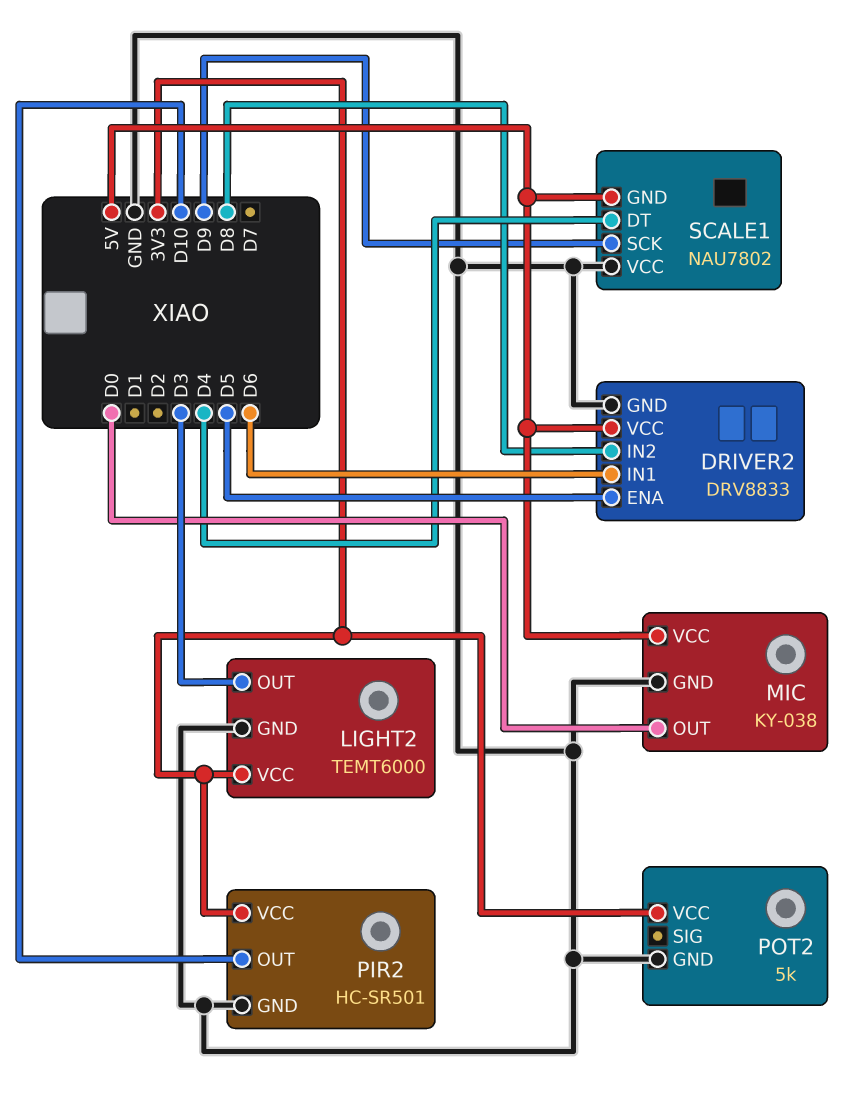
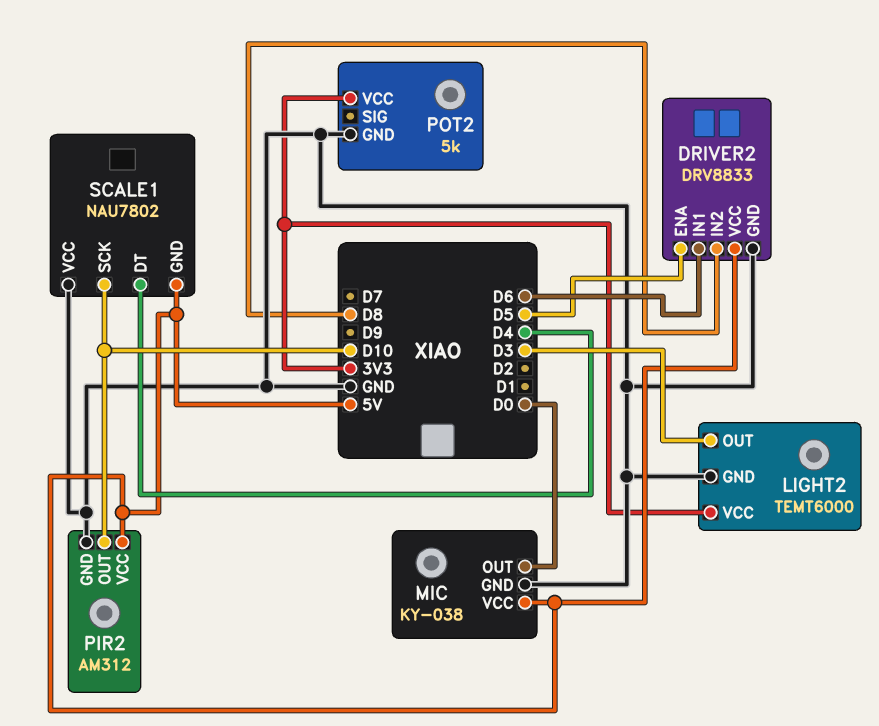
PIR2: HC-SR501 -> AM312
PIR2 pin VCC: 3V3 -> 5V
SCALE1 pin SCK: D9 -> D10

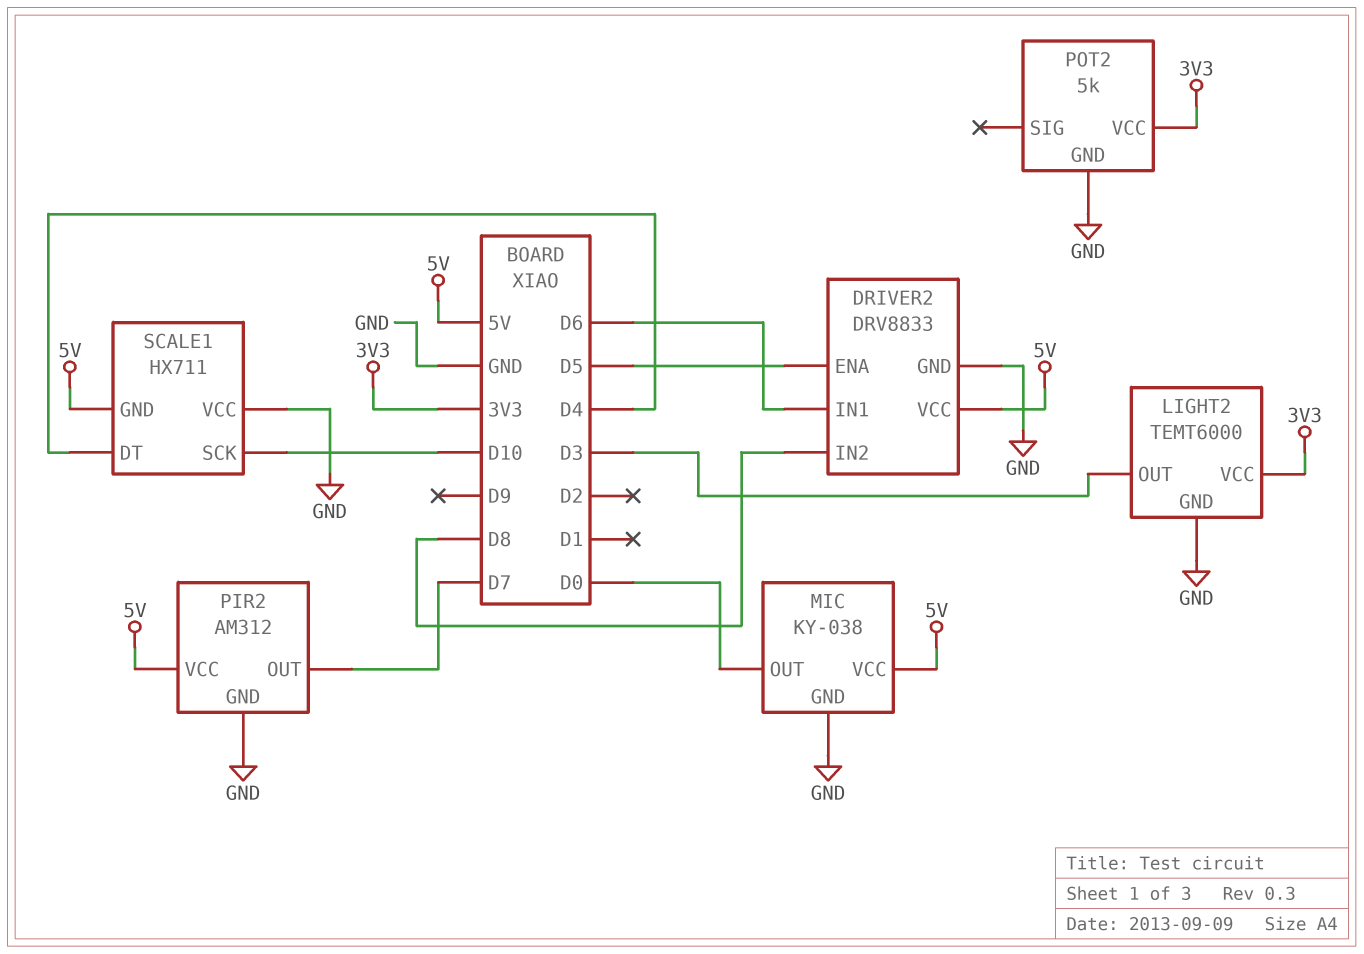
PIR2 pin OUT: D10 -> D7
SCALE1: NAU7802 -> HX711

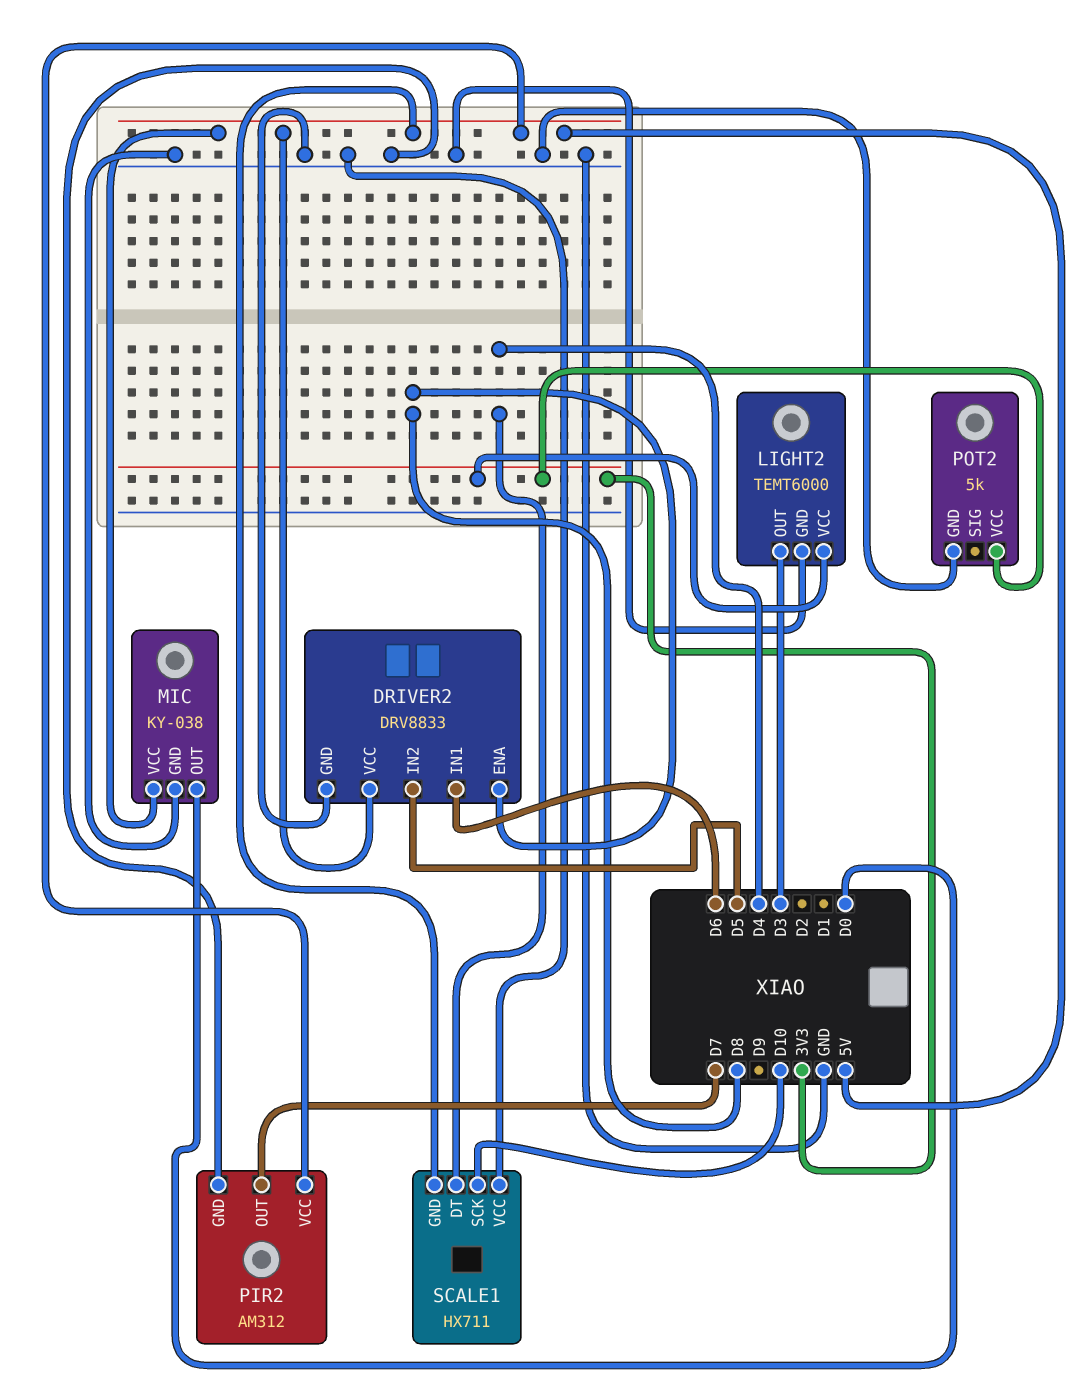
DRIVER2 pin ENA: D5 -> D8
DRIVER2 pin IN2: D8 -> D5

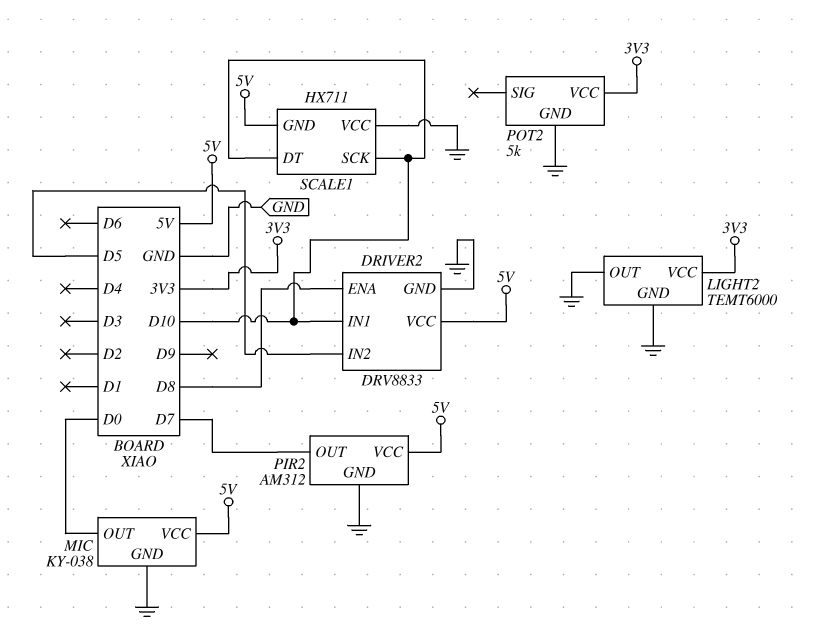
DRIVER2 pin IN1: D6 -> D10
LIGHT2 pin OUT: D3 -> GND
SCALE1 pin DT: D4 -> D10

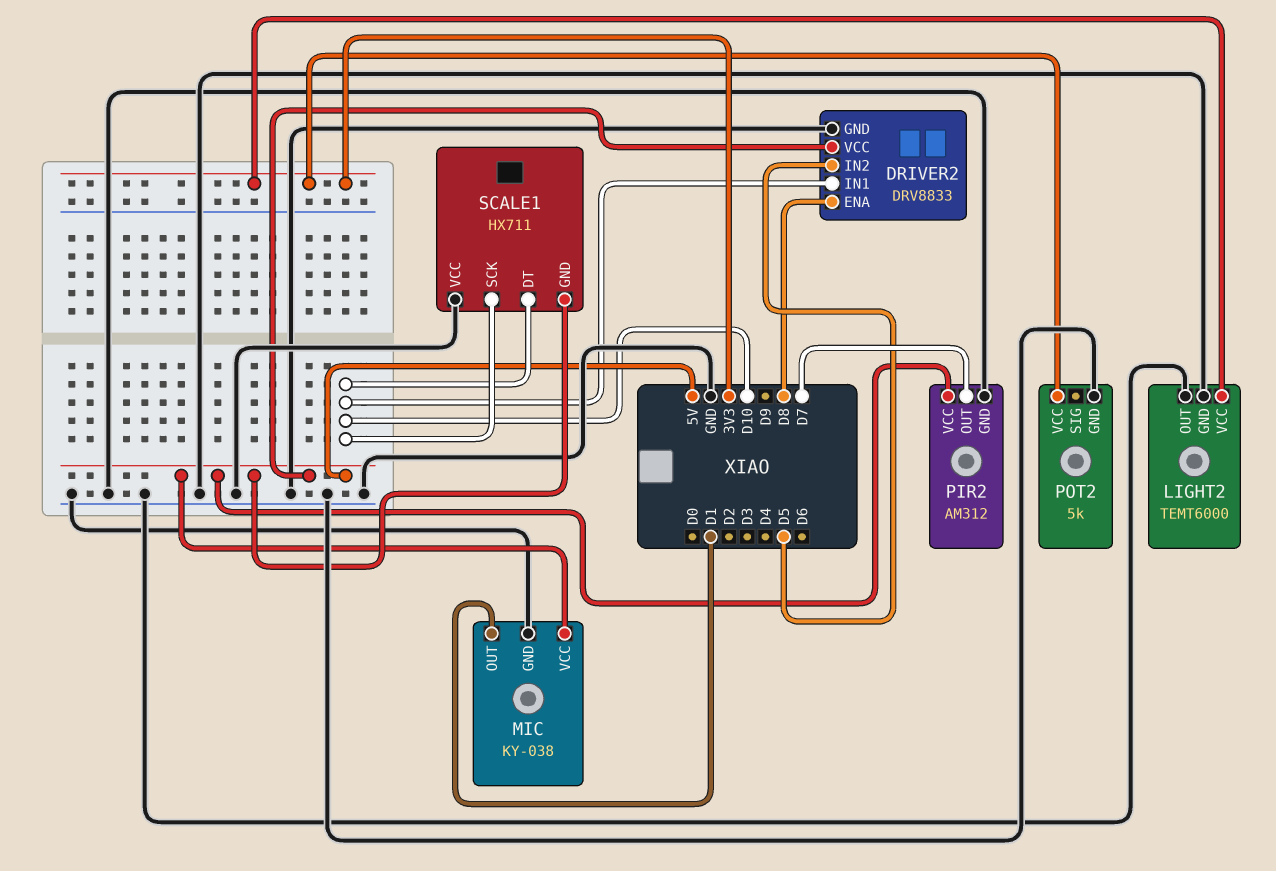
MIC pin OUT: D0 -> D1

